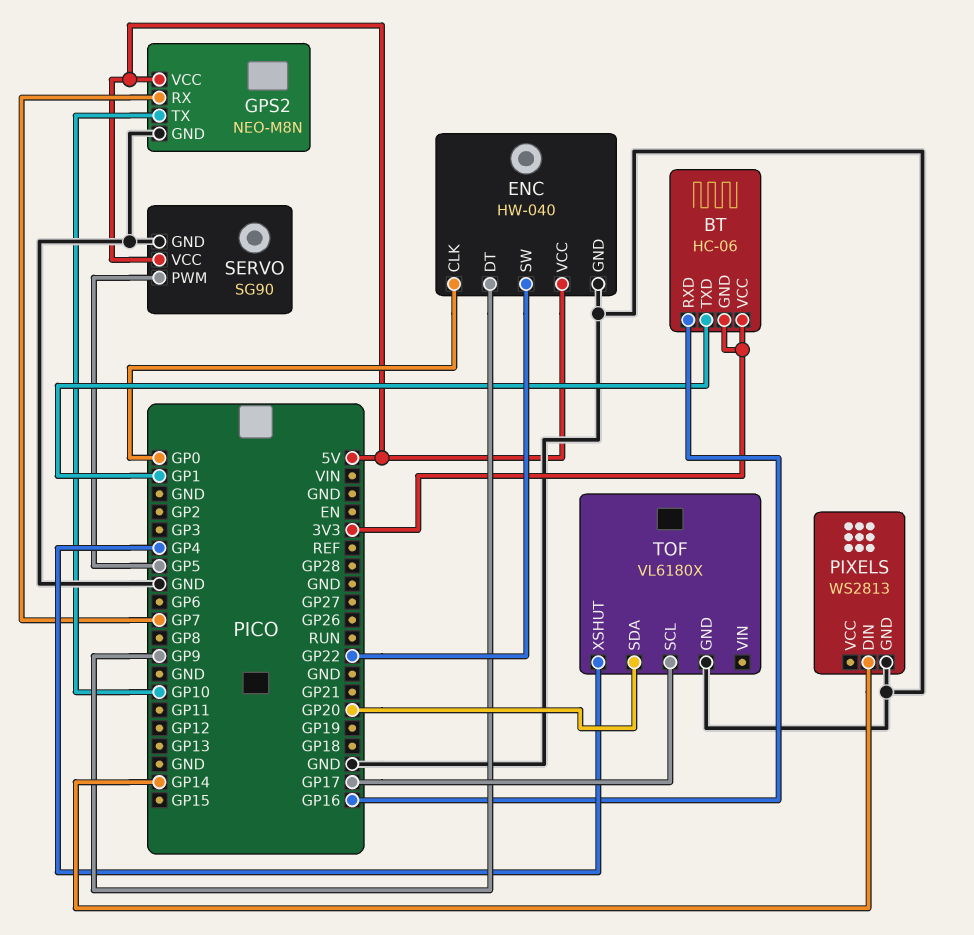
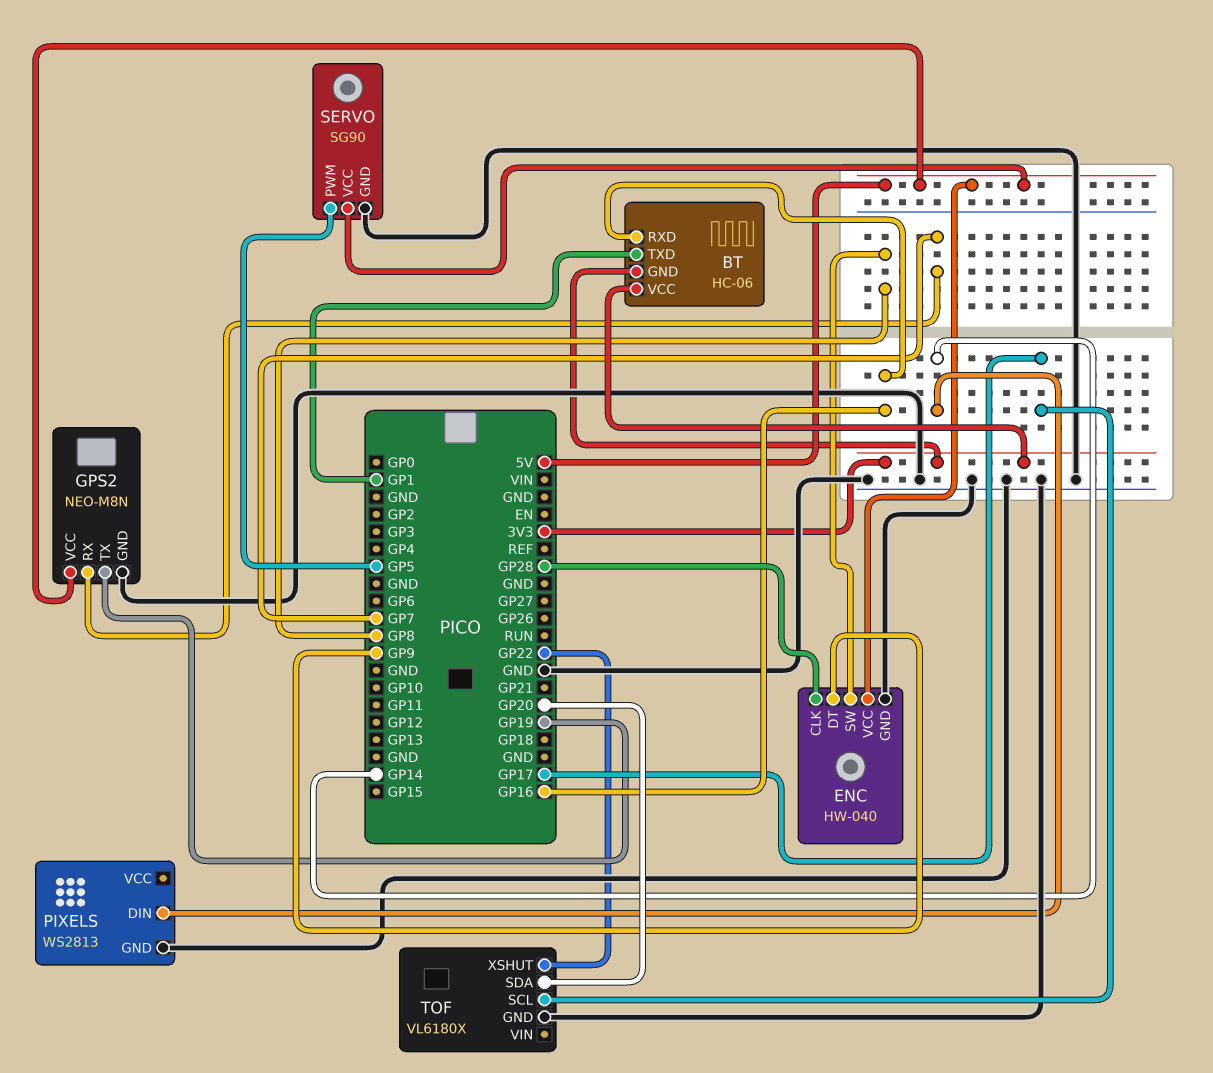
ENC pin CLK: GP0 -> GP28
ENC pin SW: GP22 -> GP8
GPS2 pin TX: GP10 -> GP19
TOF pin XSHUT: GP4 -> GP22

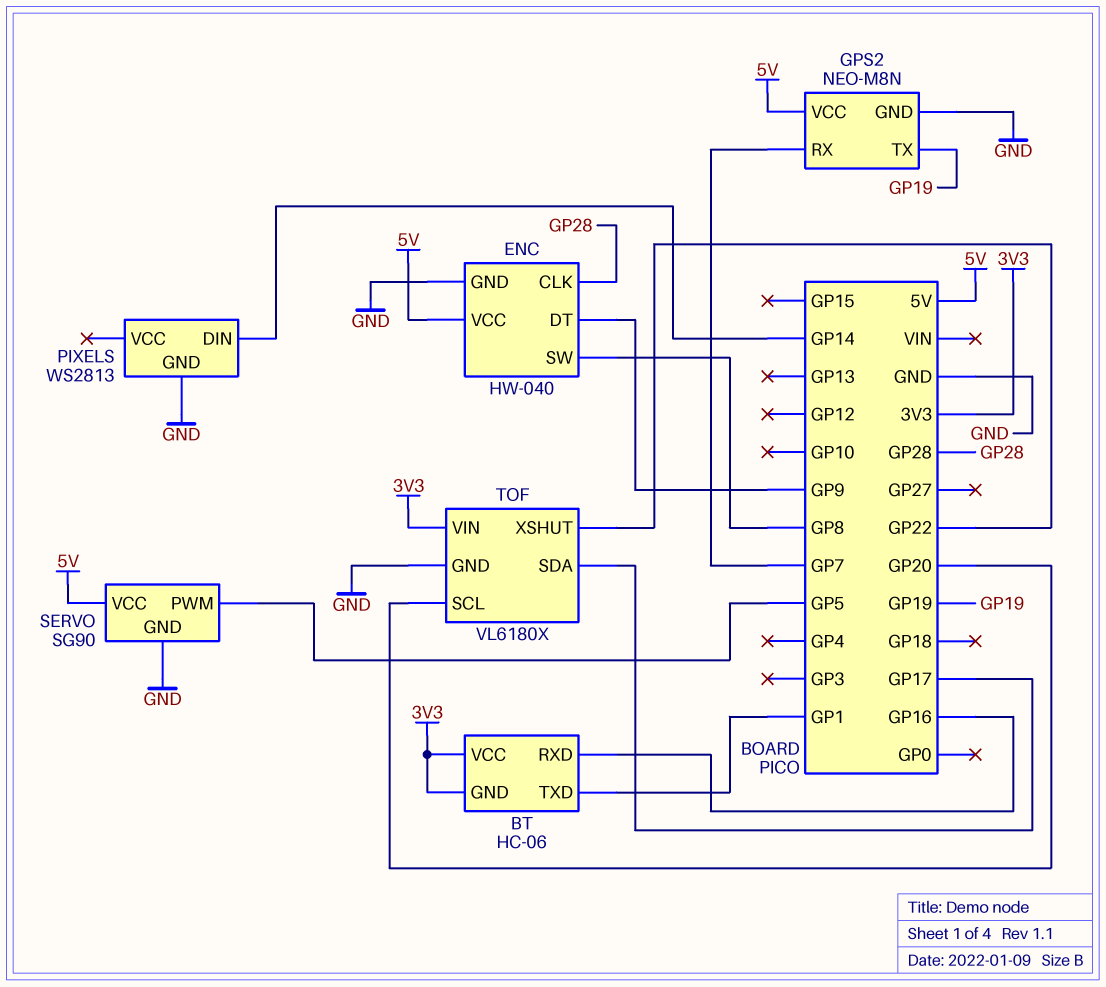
TOF pin SCL: GP17 -> GP20
TOF pin SDA: GP20 -> GP17
TOF pin VIN: none -> 3V3

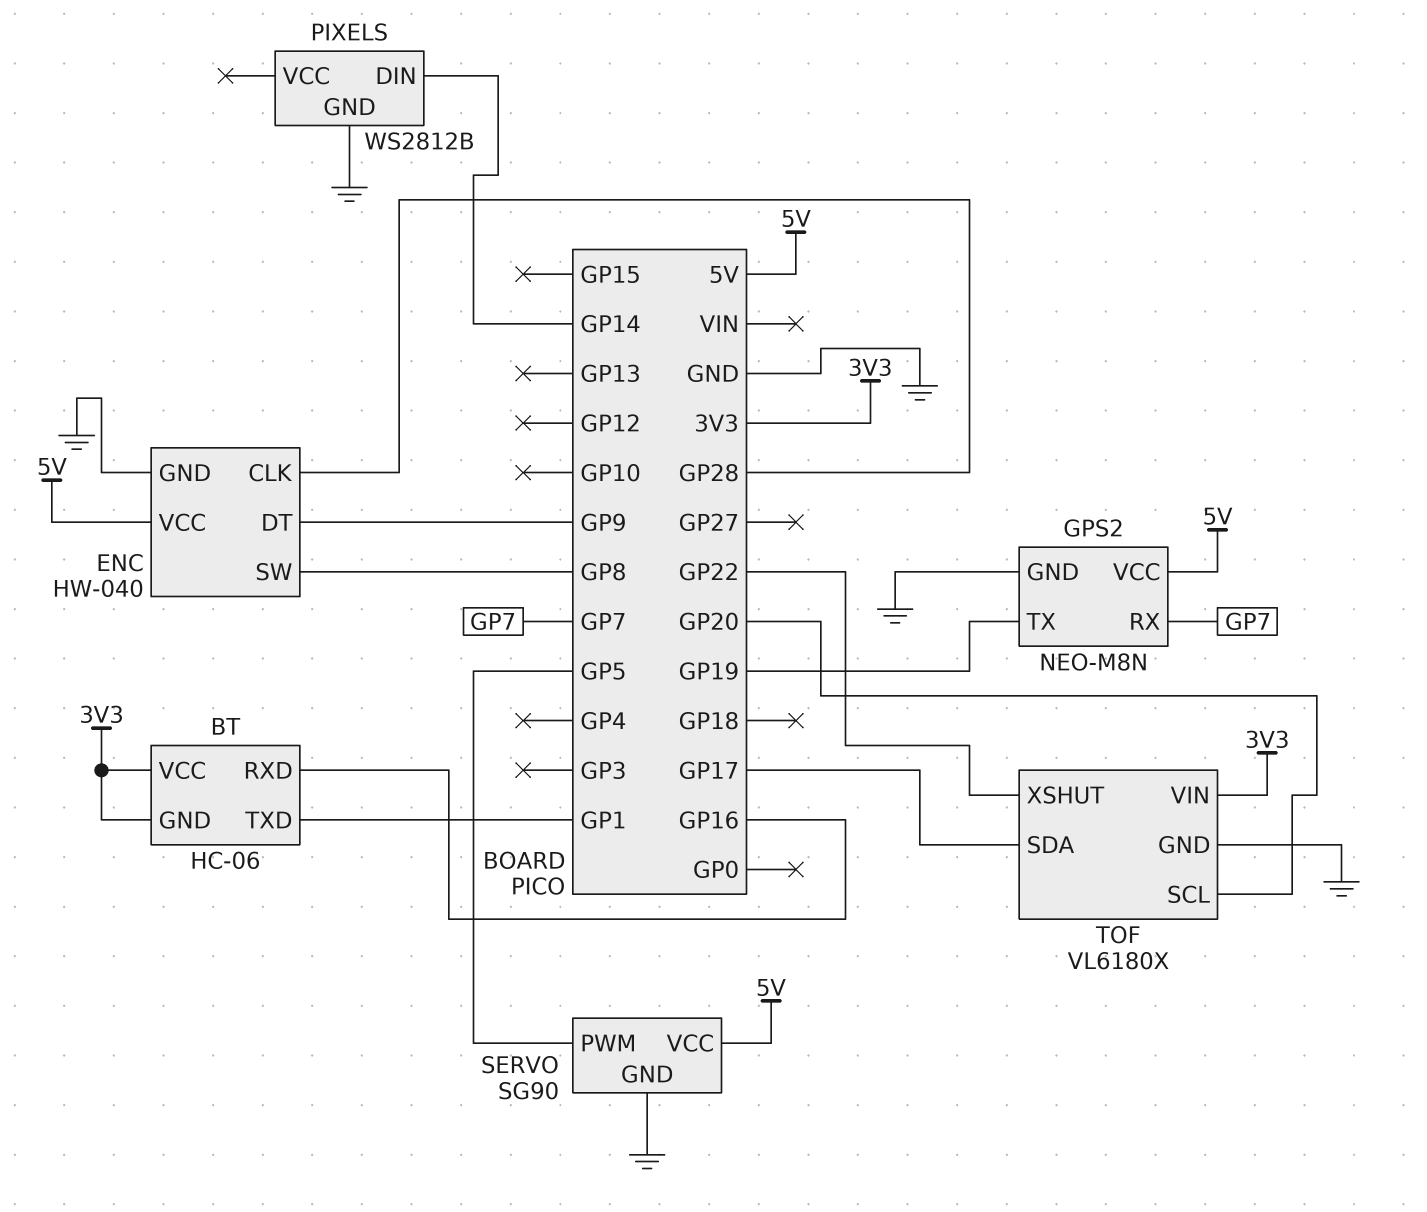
PIXELS: WS2813 -> WS2812B

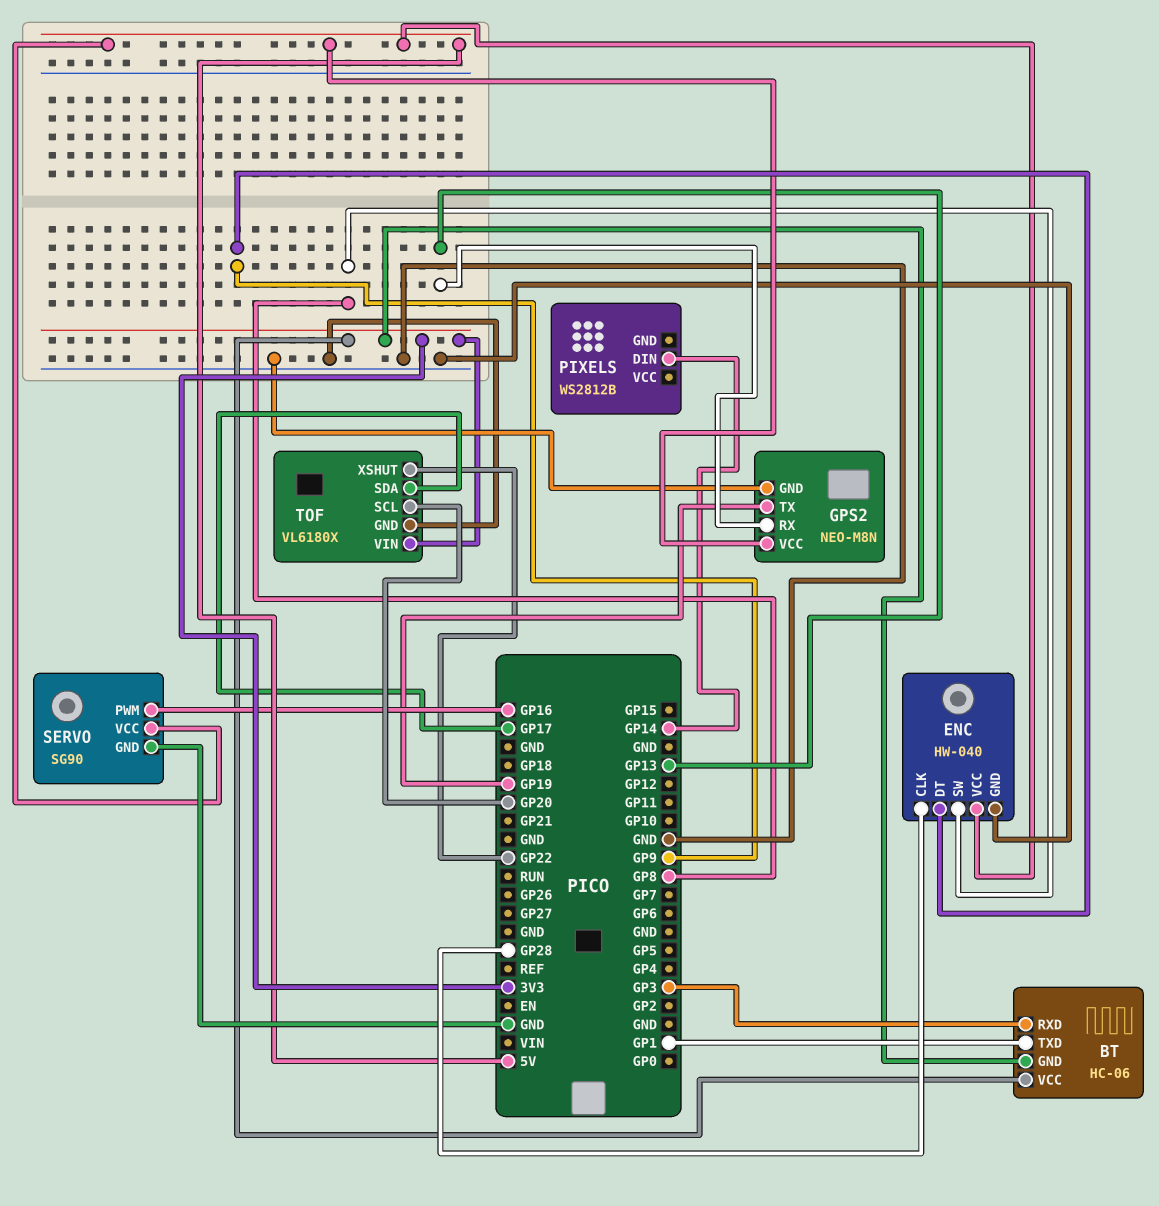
BT pin RXD: GP16 -> GP3
GPS2 pin RX: GP7 -> GP13
PIXELS pin GND: GND -> none
SERVO pin PWM: GP5 -> GP16

